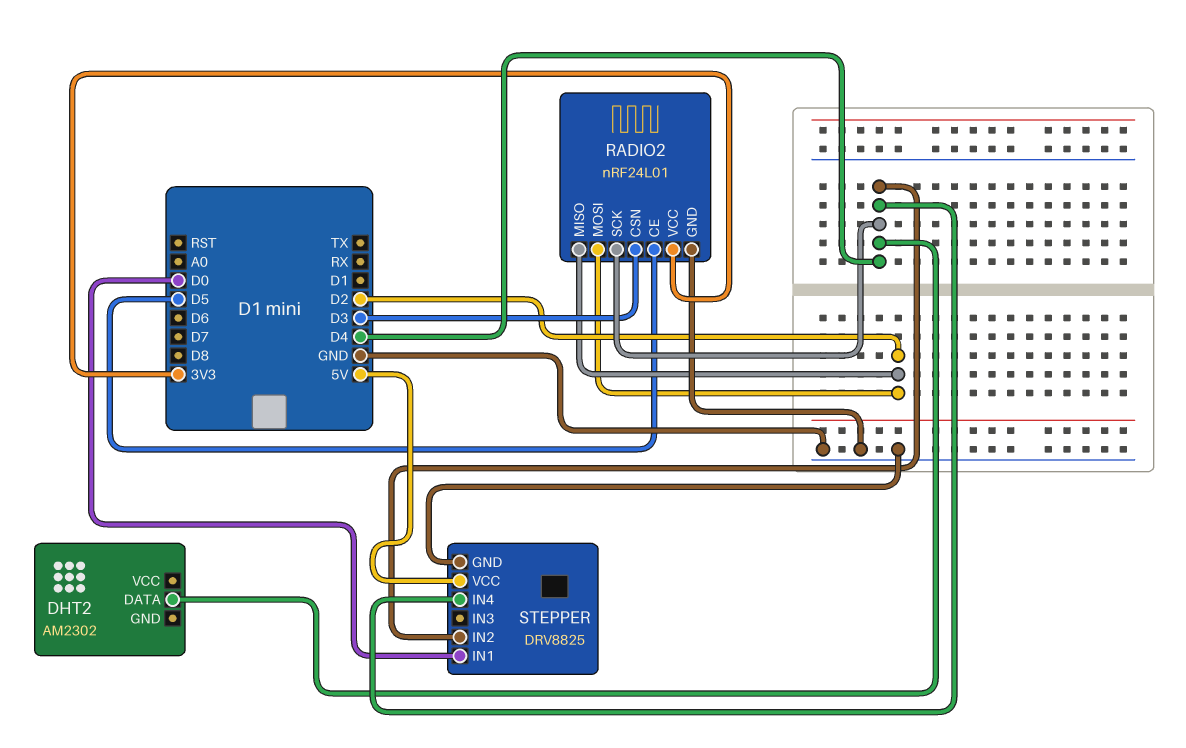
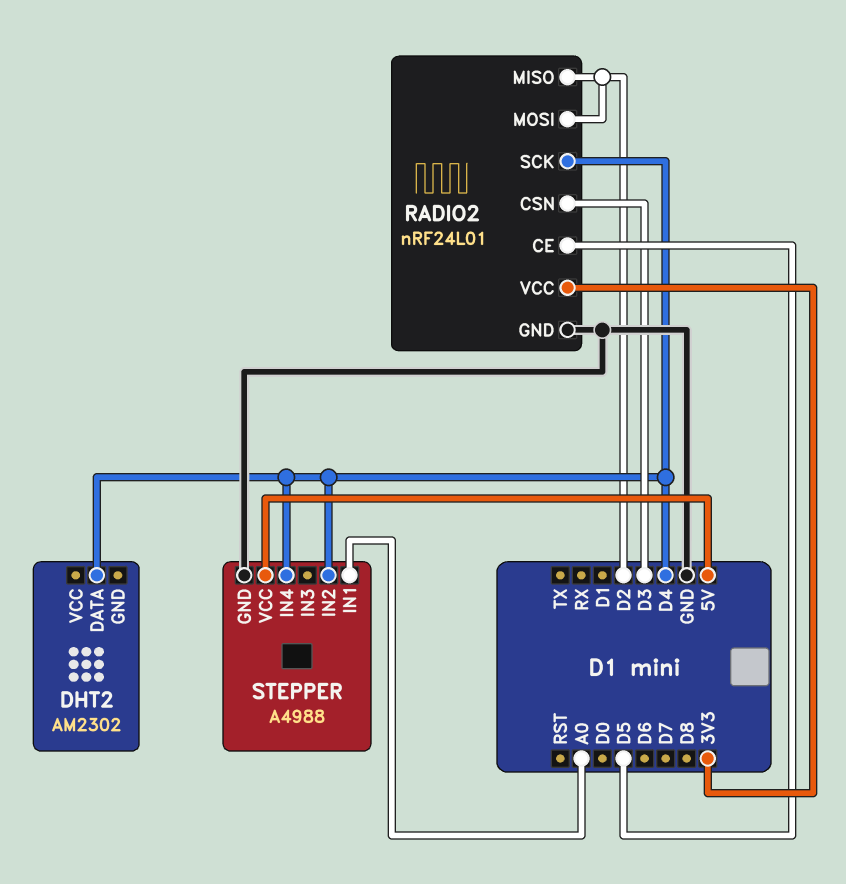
STEPPER: DRV8825 -> A4988
STEPPER pin IN1: D0 -> A0

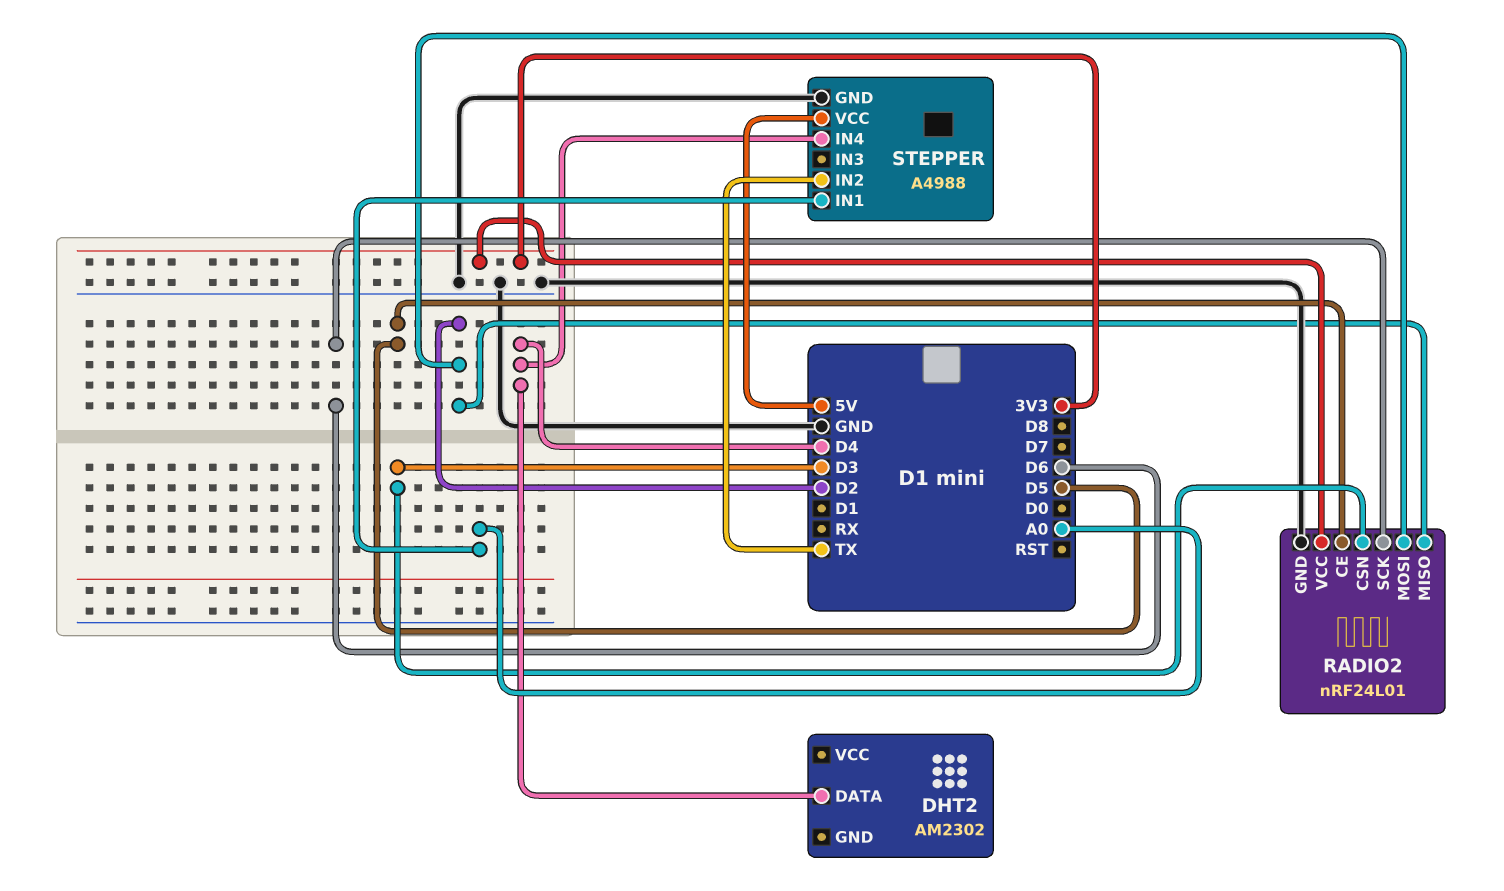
RADIO2 pin SCK: D4 -> D6
STEPPER pin IN2: D4 -> TX

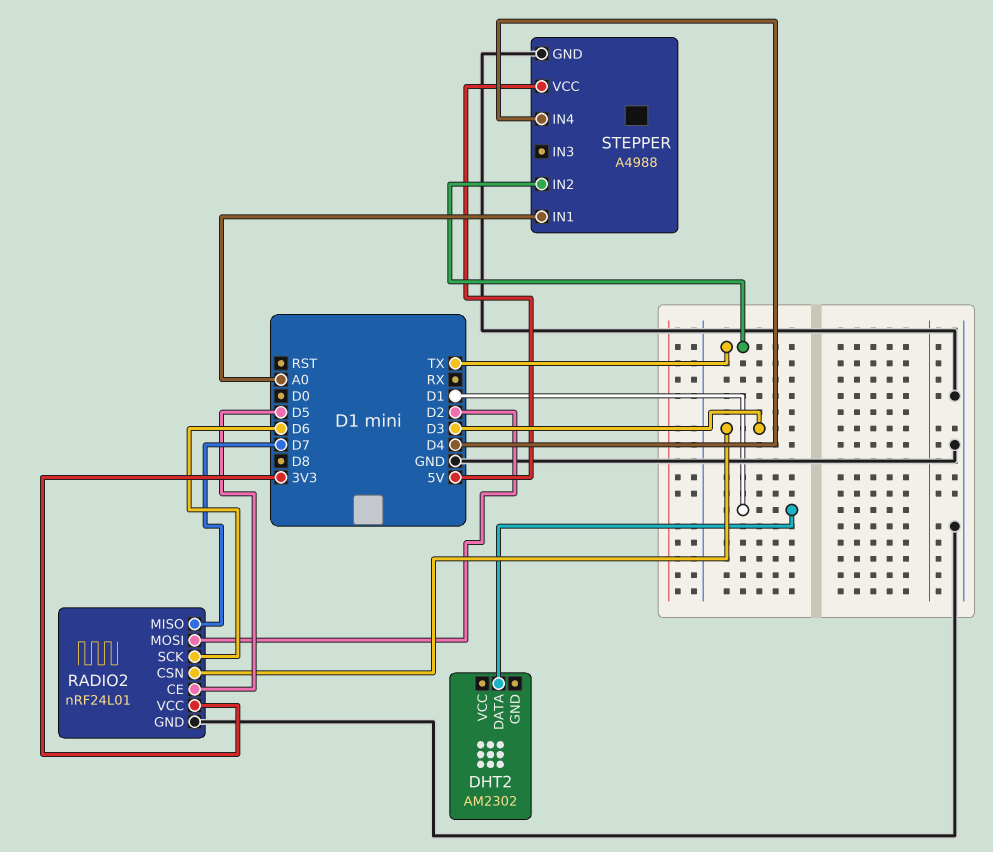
DHT2 pin DATA: D4 -> D1
RADIO2 pin MISO: D2 -> D7

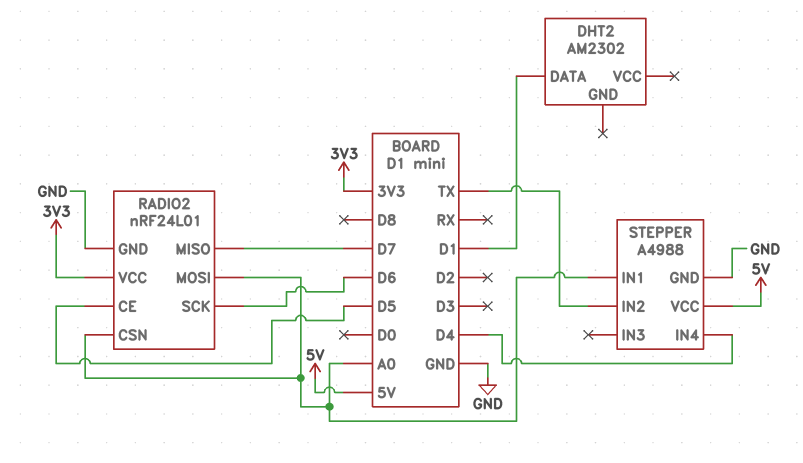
RADIO2 pin CSN: D3 -> A0
RADIO2 pin MOSI: D2 -> A0

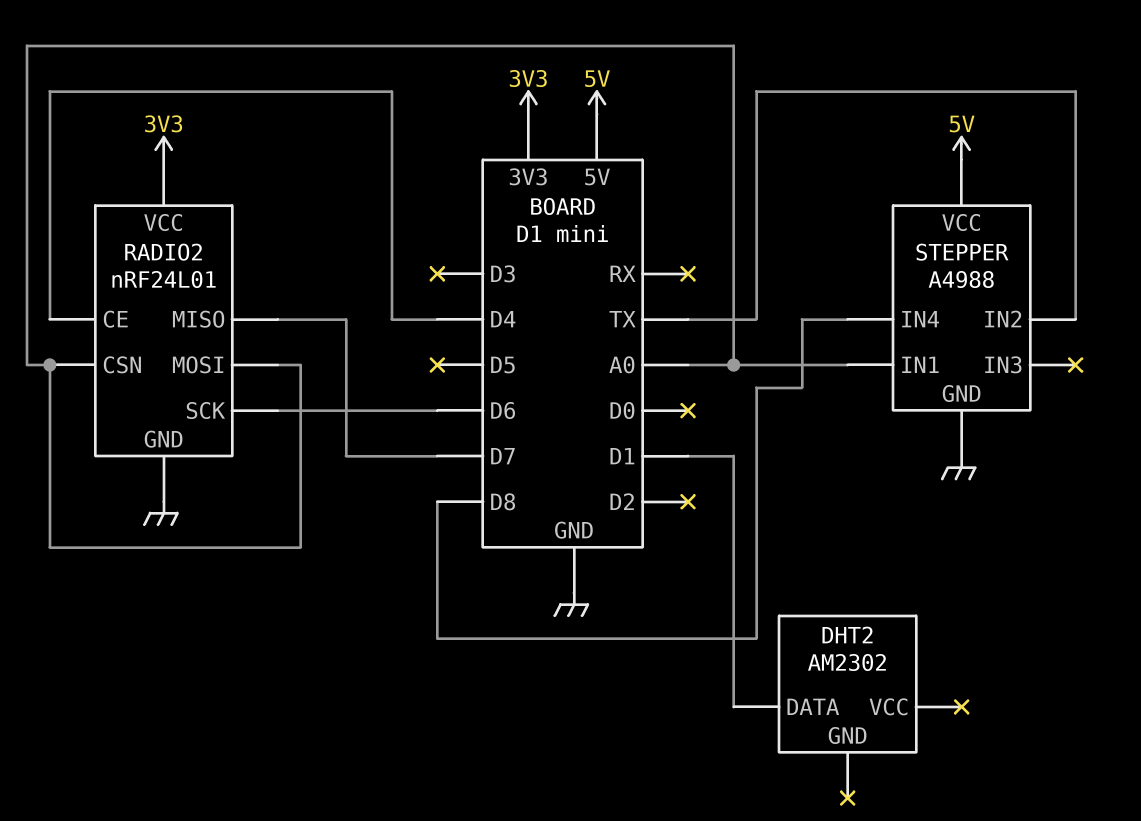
RADIO2 pin CE: D5 -> D4
STEPPER pin IN4: D4 -> D8

